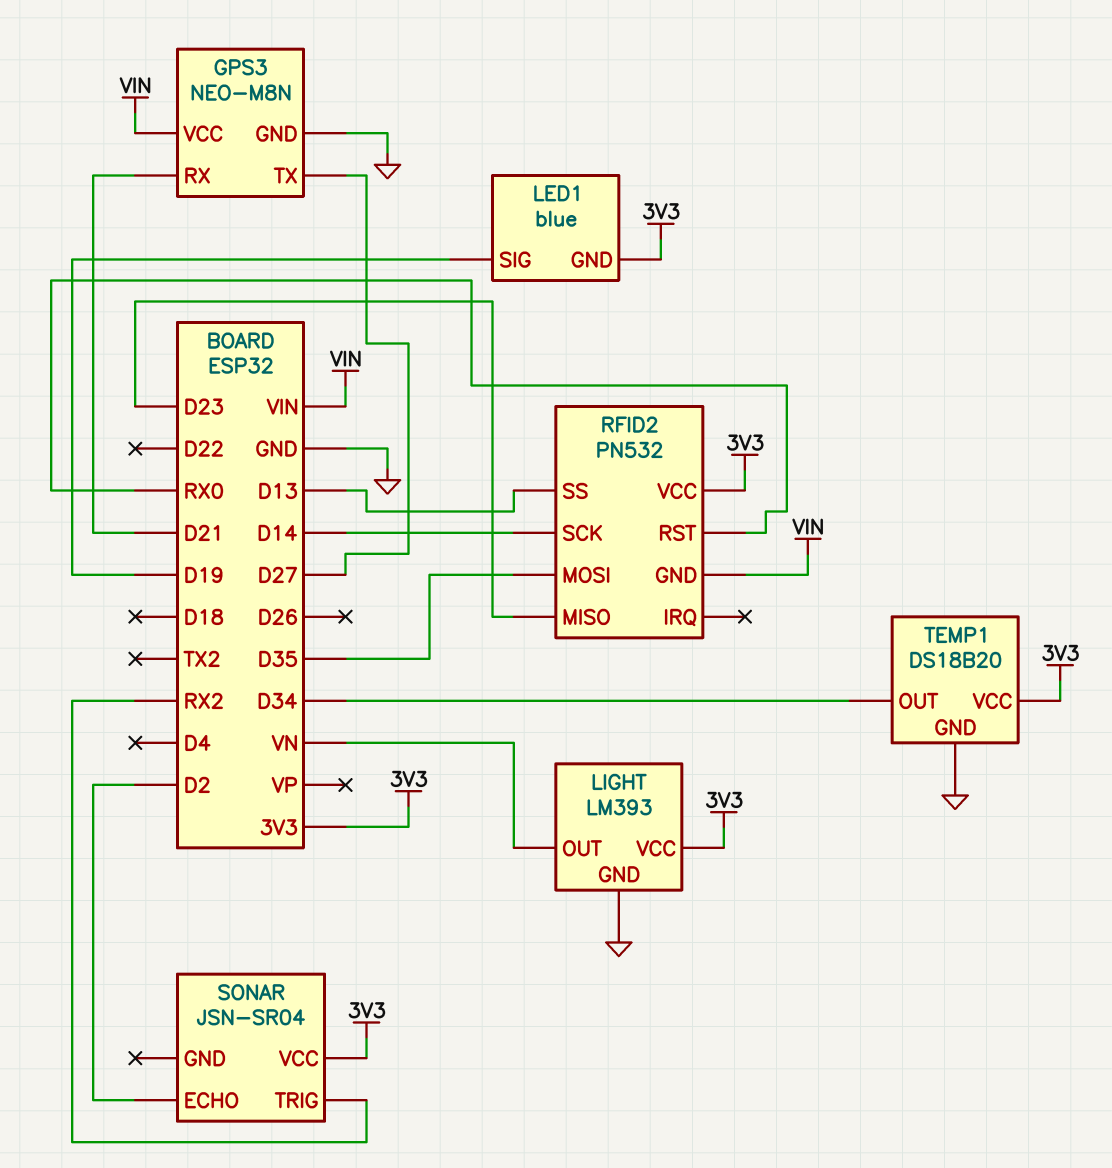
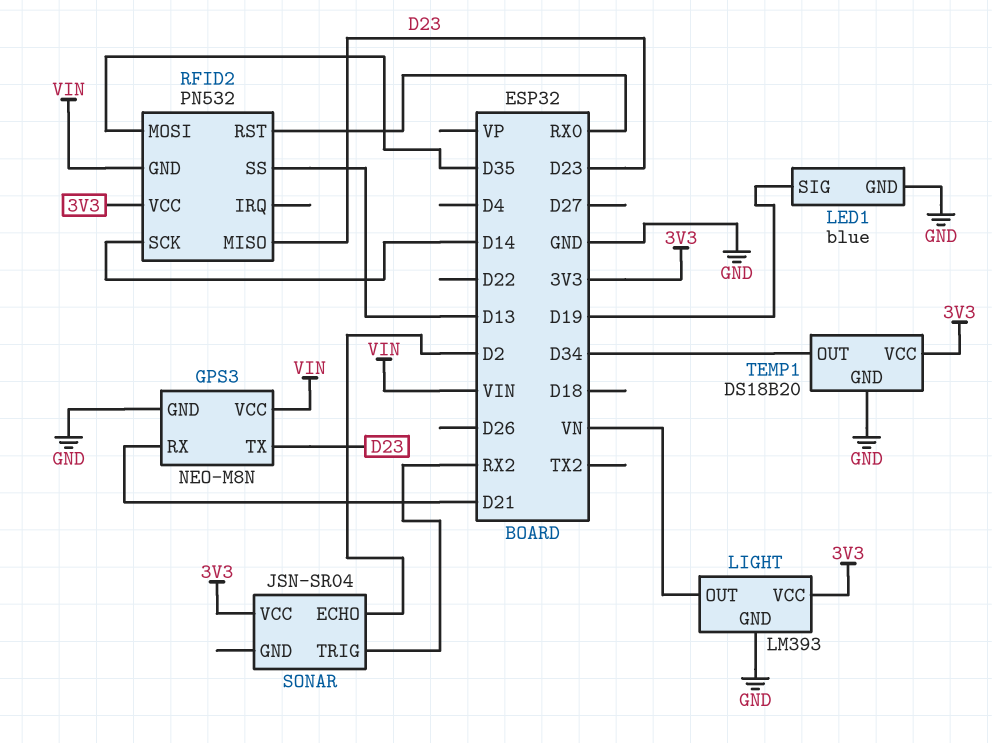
GPS3 pin TX: D27 -> D23
LED1 pin GND: 3V3 -> GND

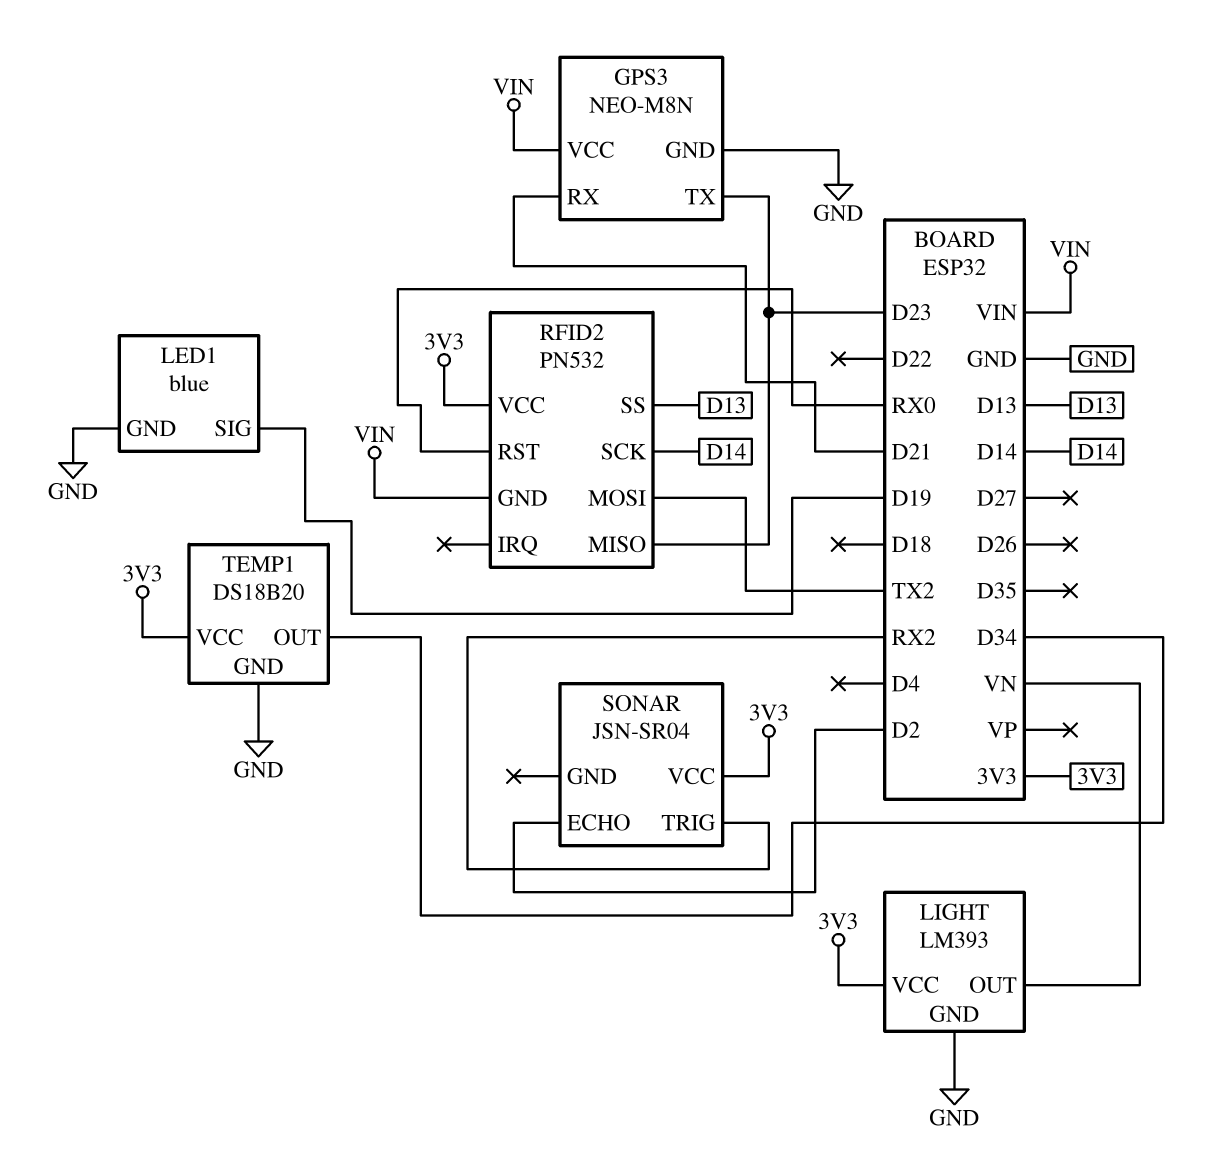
RFID2 pin MOSI: D35 -> TX2

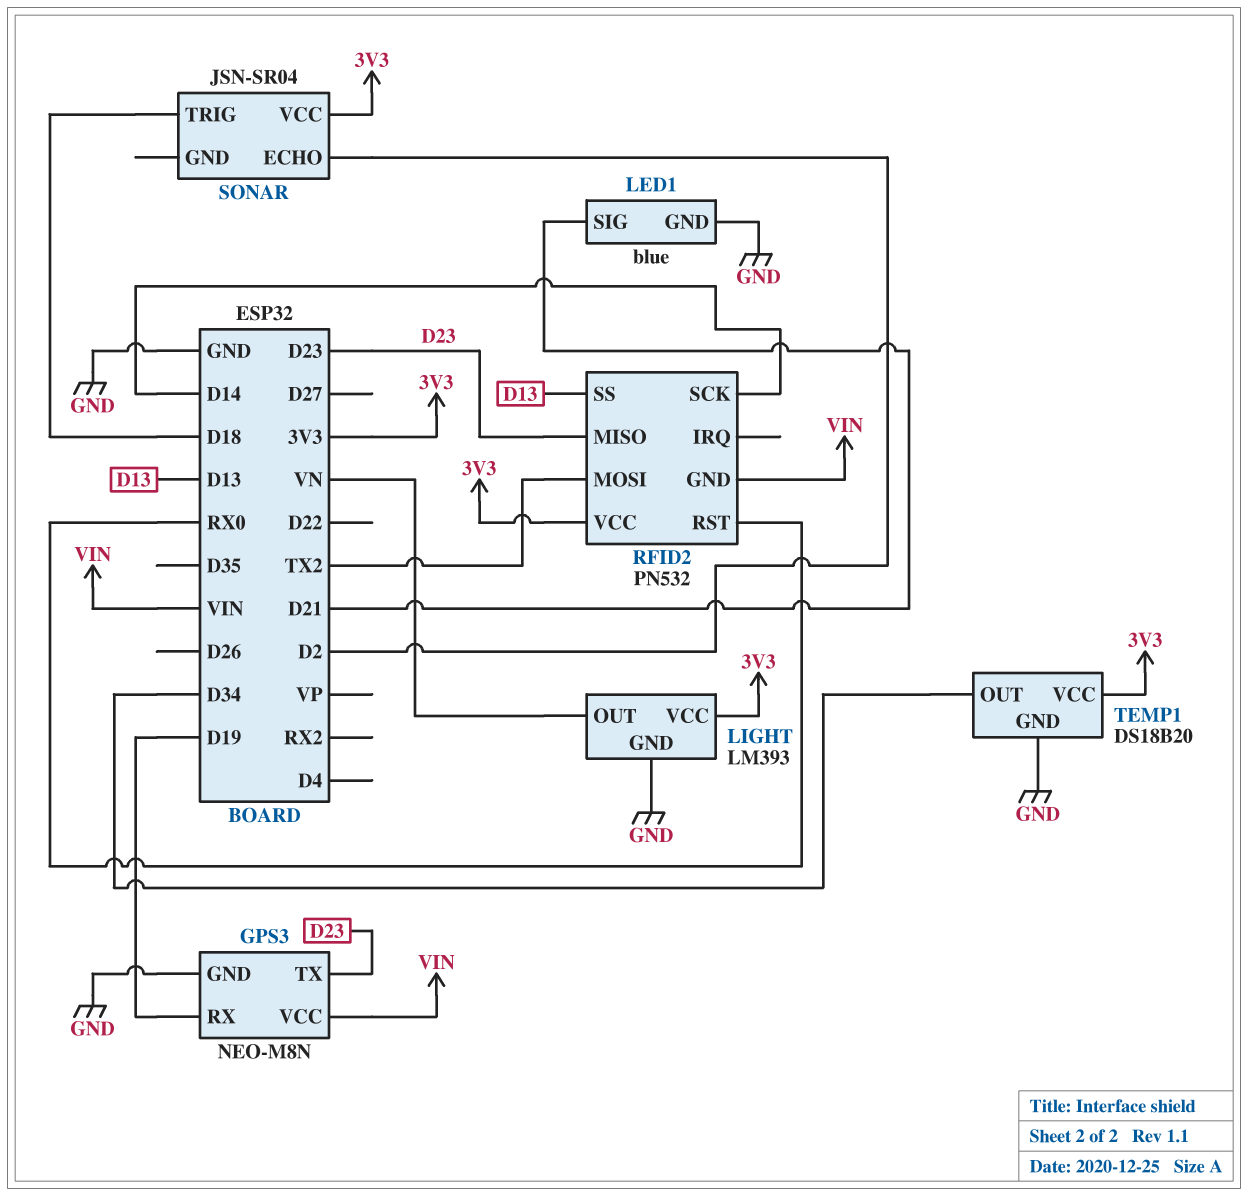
GPS3 pin RX: D21 -> D19
LED1 pin SIG: D19 -> D21
SONAR pin TRIG: RX2 -> D18

